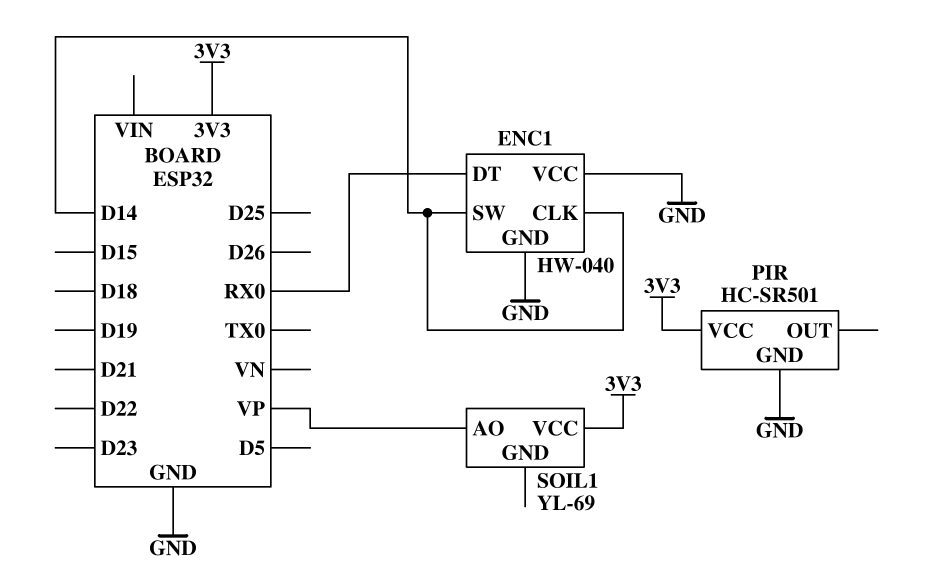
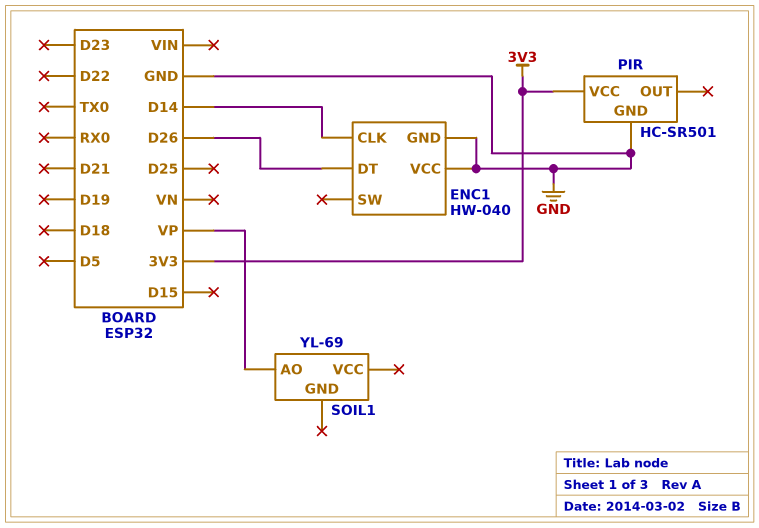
ENC1 pin DT: RX0 -> D26
ENC1 pin SW: D14 -> none
SOIL1 pin VCC: 3V3 -> none

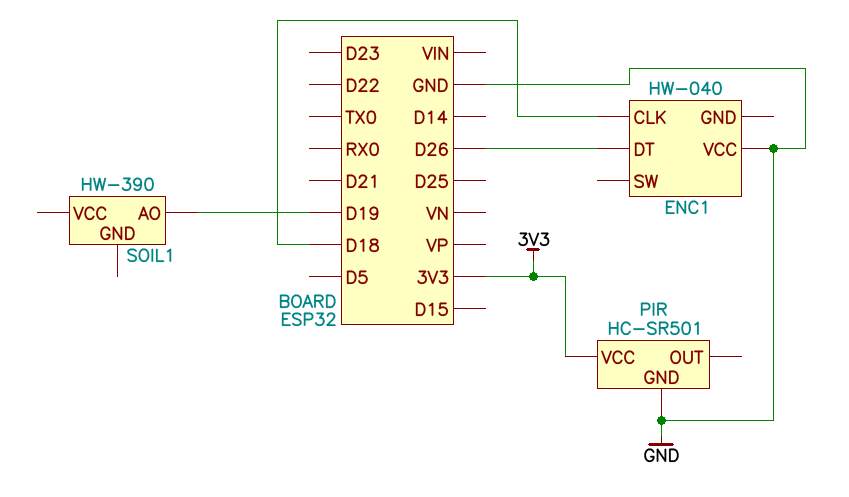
ENC1 pin CLK: D14 -> D18
ENC1 pin GND: GND -> none
SOIL1: YL-69 -> HW-390
SOIL1 pin AO: VP -> D19

